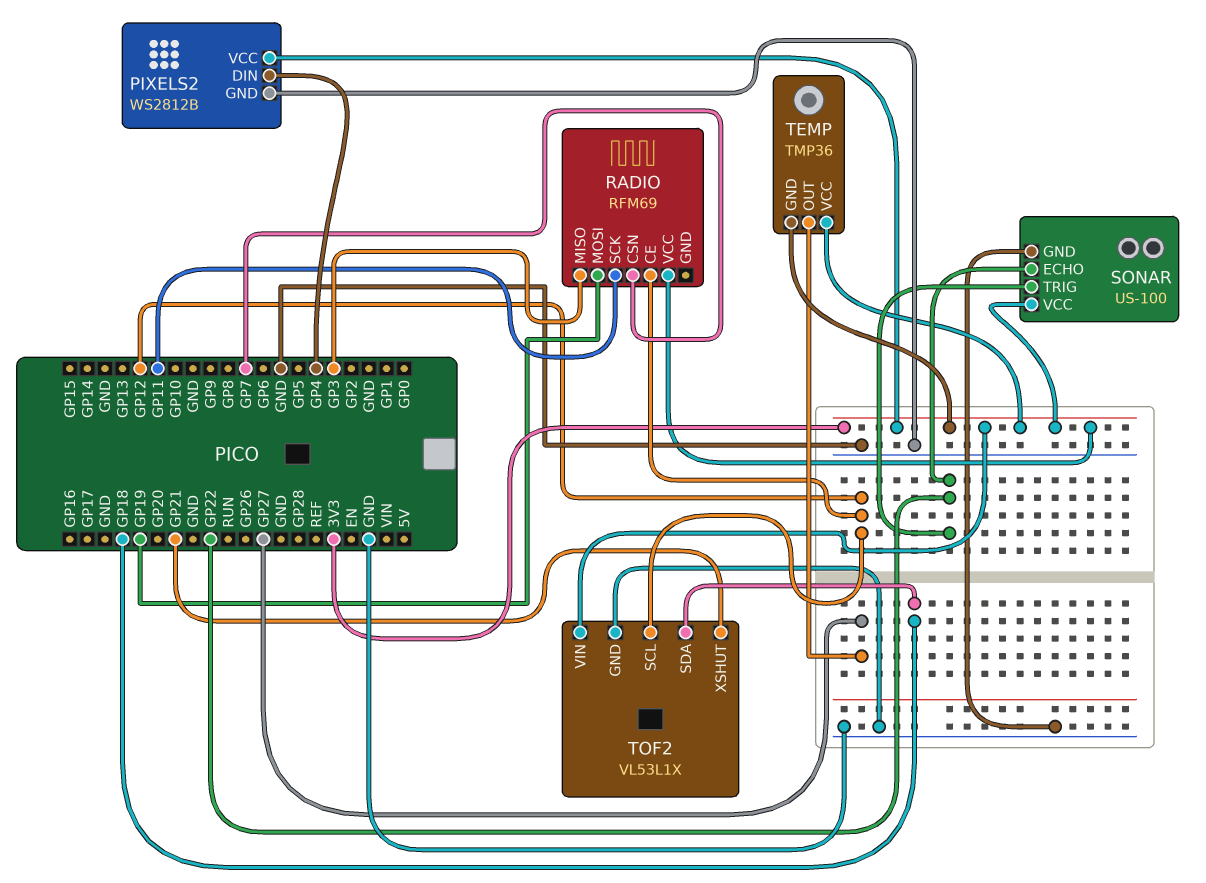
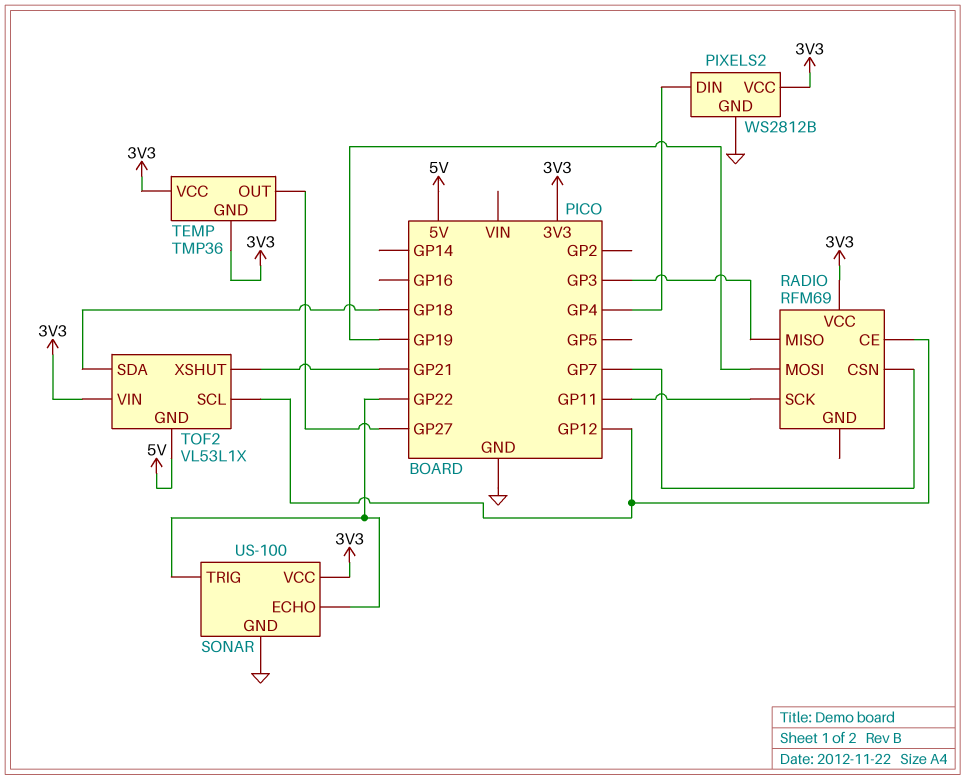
TOF2 pin GND: GND -> 5V

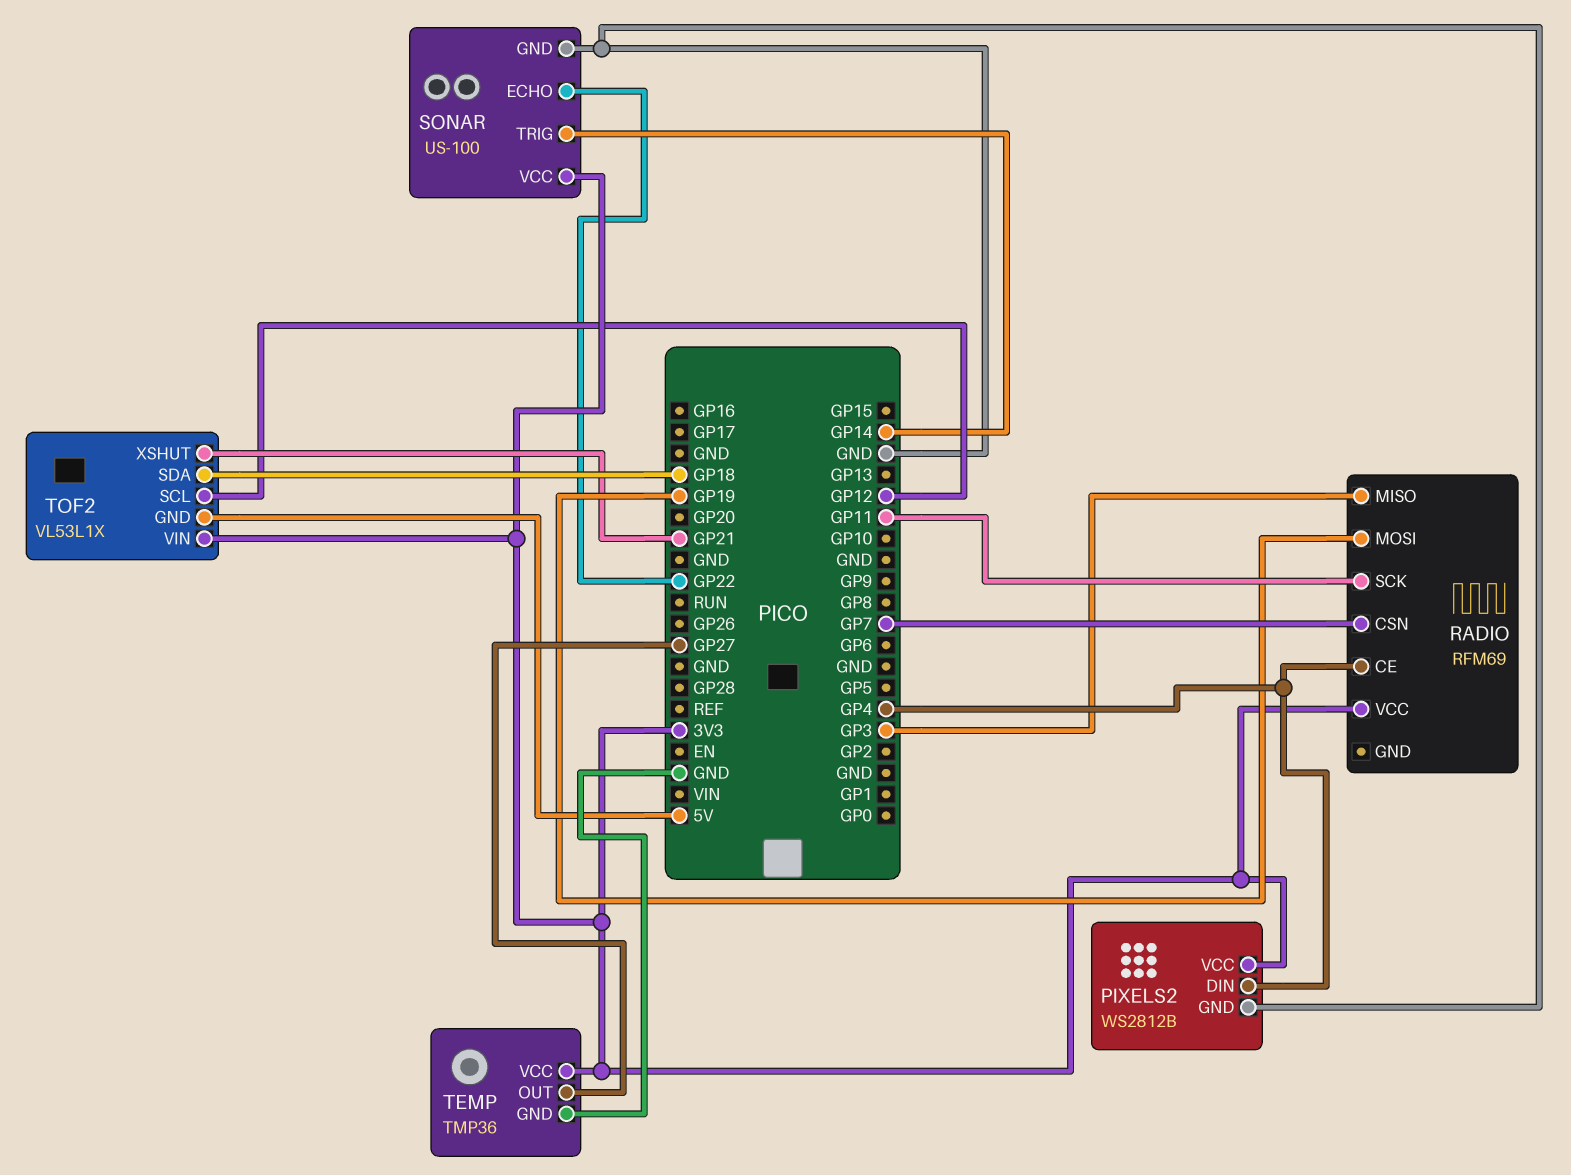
RADIO pin CE: GP12 -> GP4
SONAR pin TRIG: GP22 -> GP14
TEMP pin GND: 3V3 -> GND

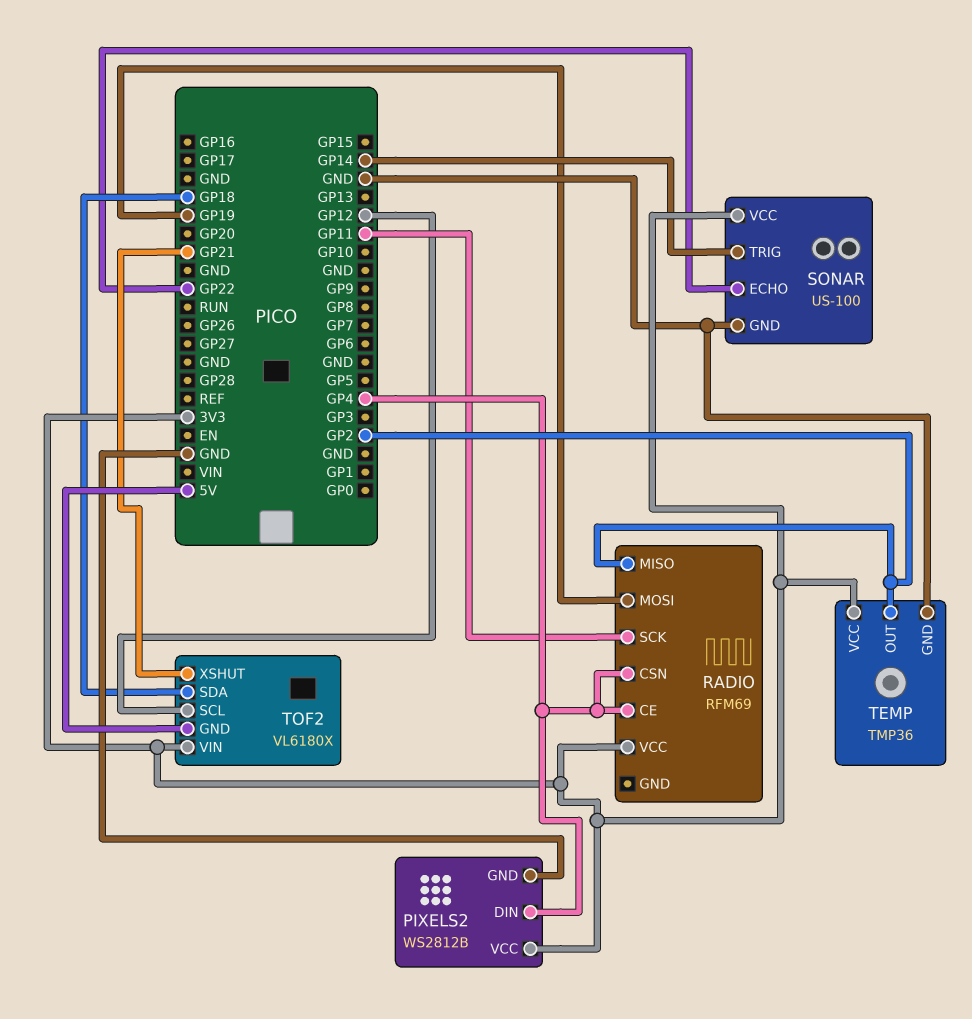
RADIO pin CSN: GP7 -> GP4
RADIO pin MISO: GP3 -> GP2
TEMP pin OUT: GP27 -> GP2
TOF2: VL53L1X -> VL6180X

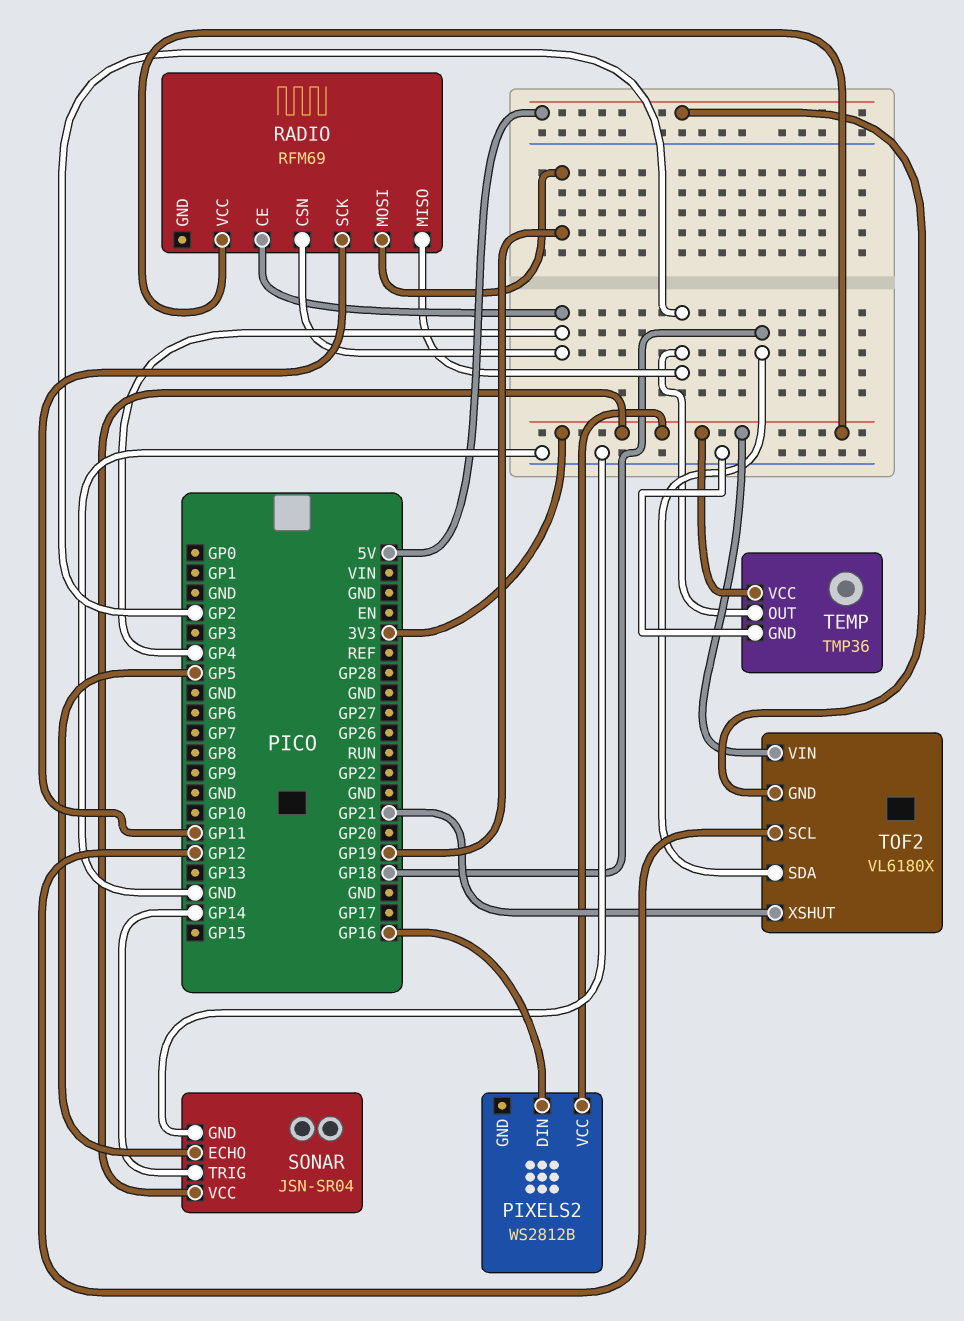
PIXELS2 pin DIN: GP4 -> GP16
PIXELS2 pin GND: GND -> none
SONAR: US-100 -> JSN-SR04
SONAR pin ECHO: GP22 -> GP5

